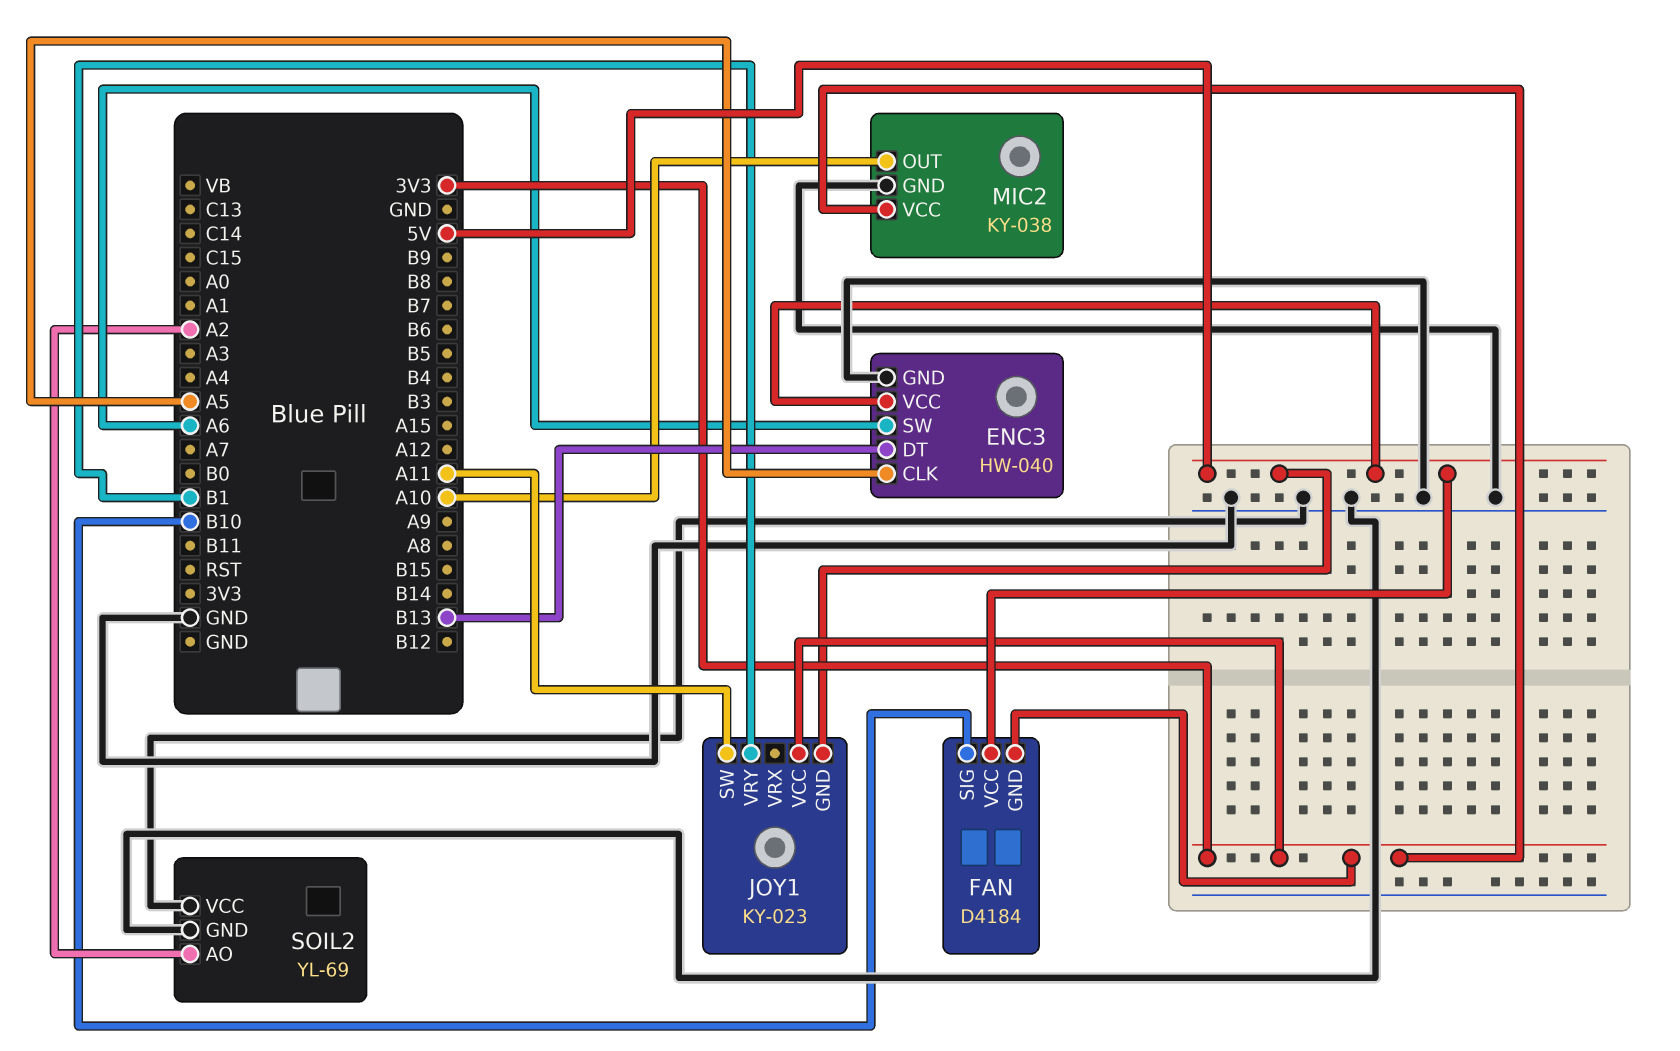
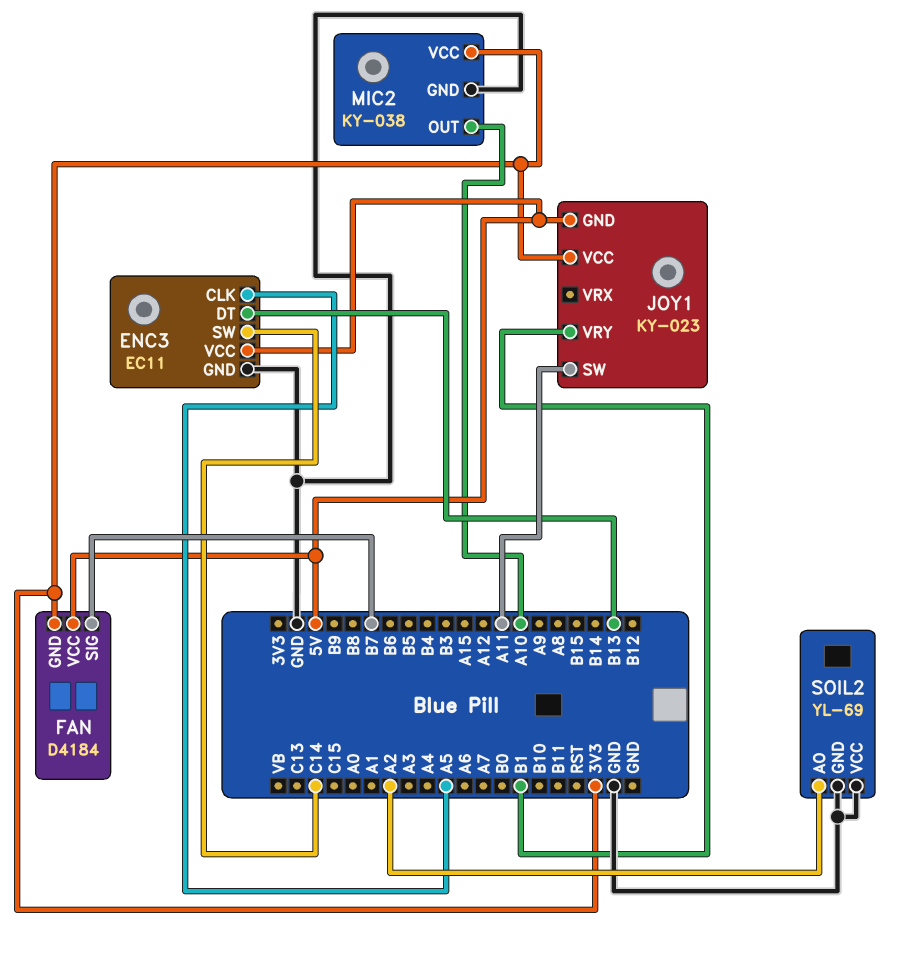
ENC3: HW-040 -> EC11
ENC3 pin SW: A6 -> C14
FAN pin SIG: B10 -> B7

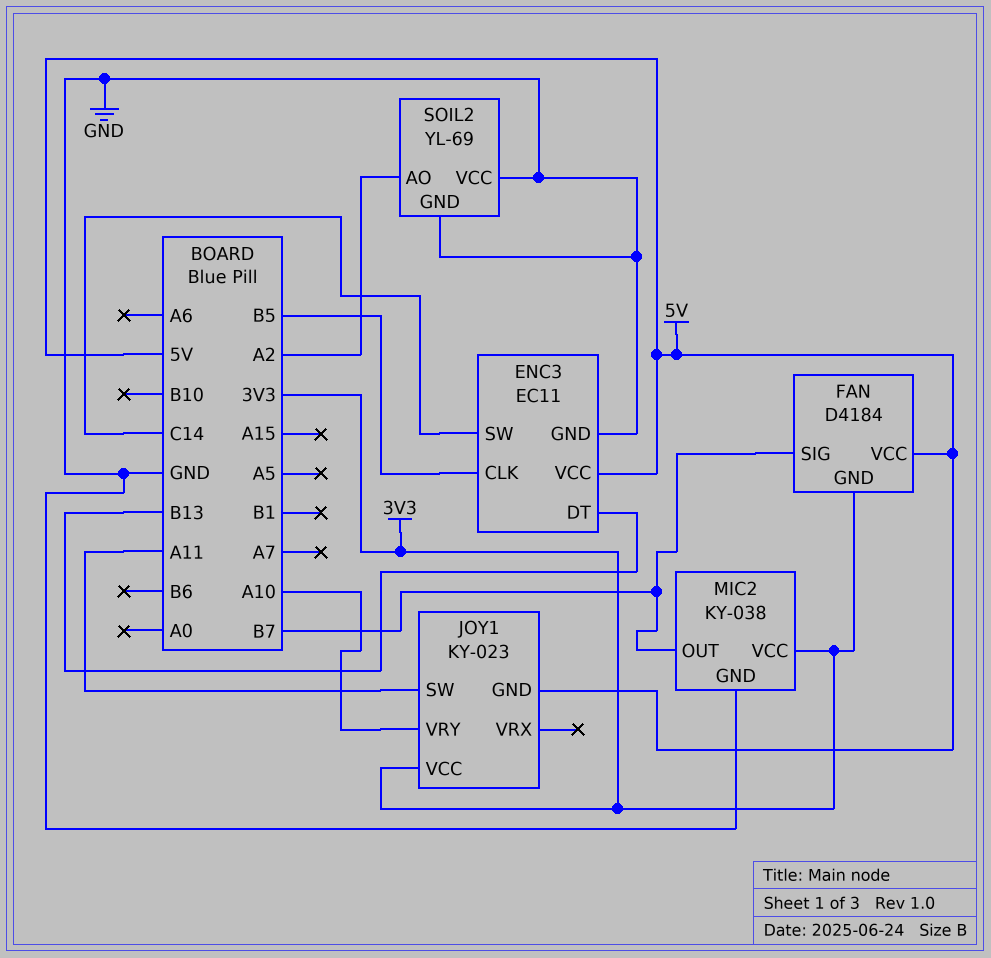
ENC3 pin CLK: A5 -> B5
JOY1 pin VRY: B1 -> A10
MIC2 pin OUT: A10 -> B7

